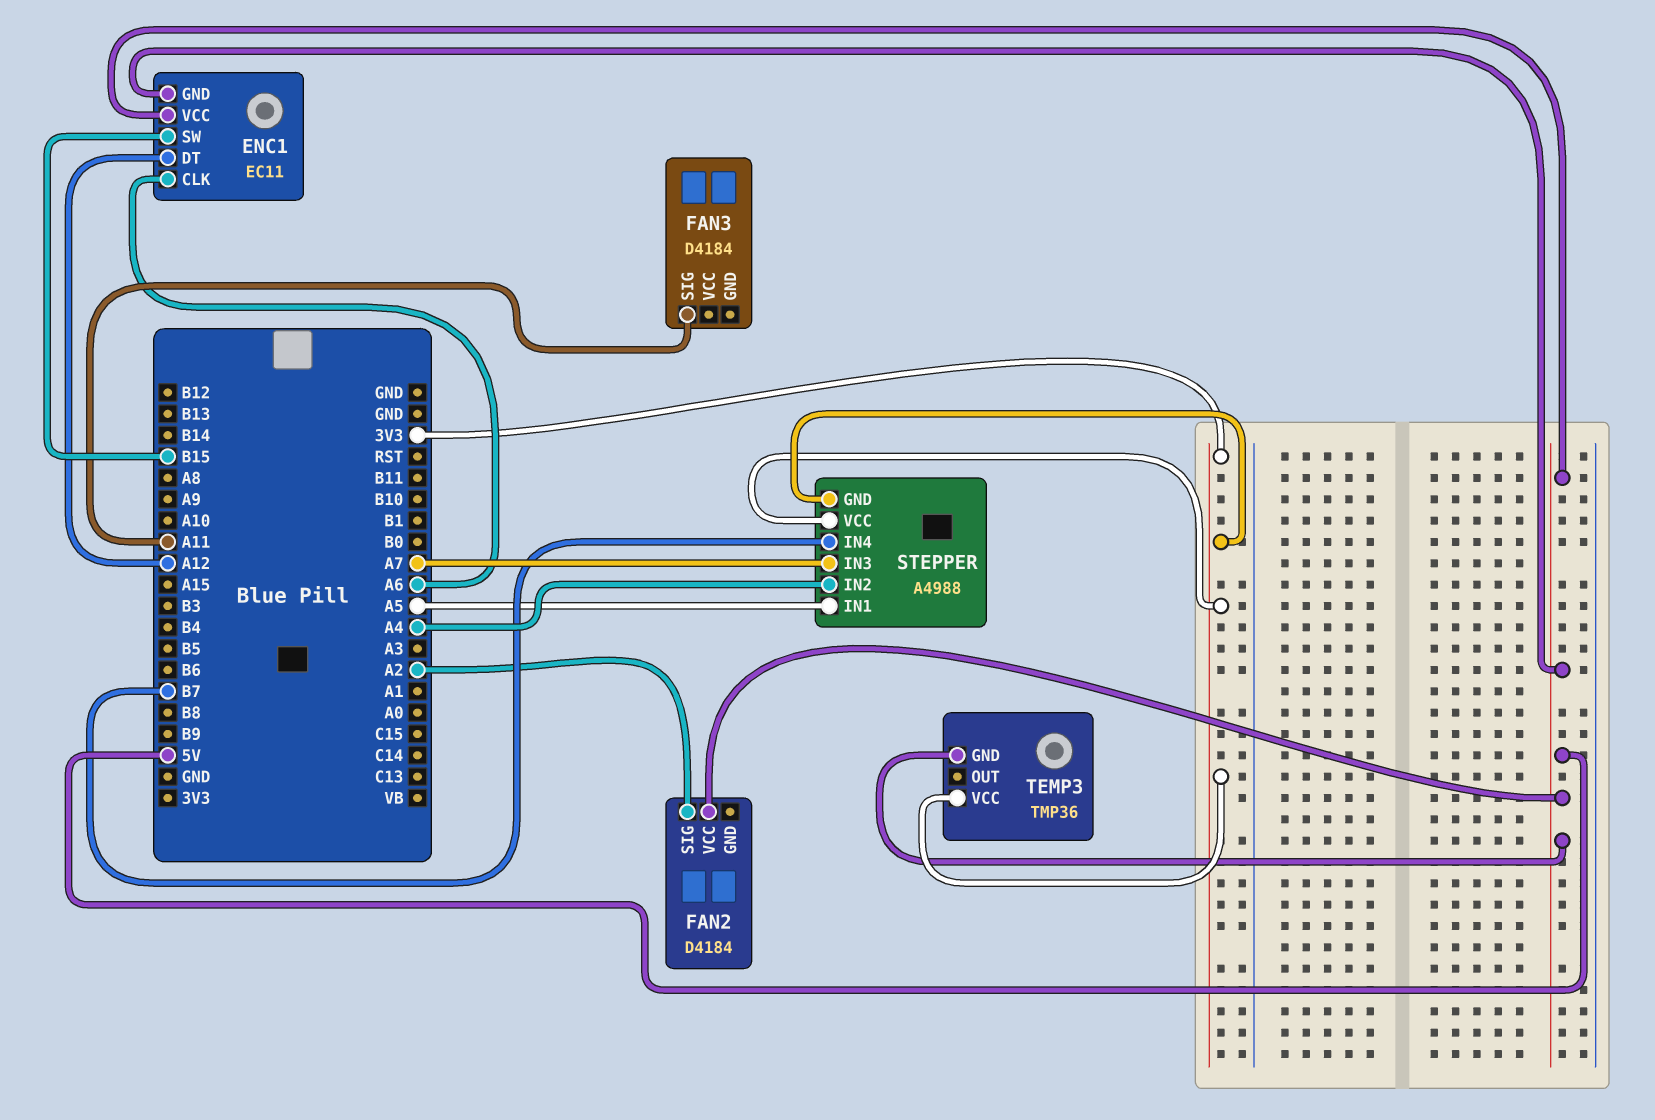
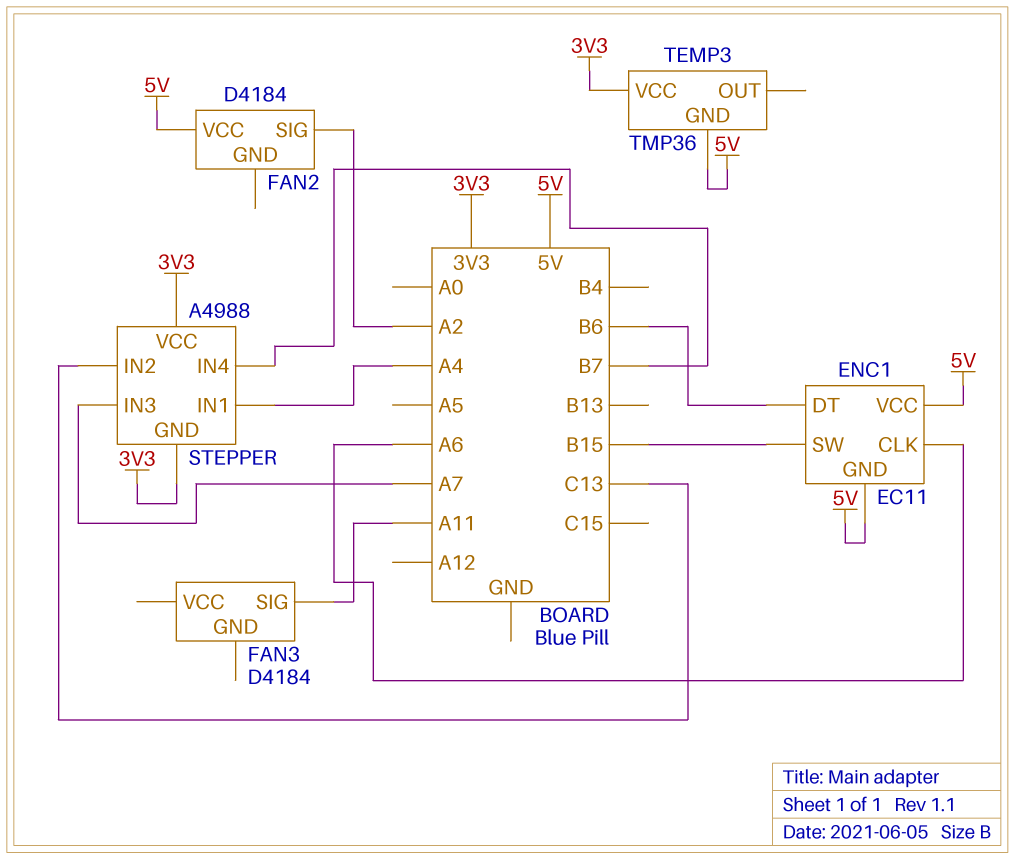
ENC1 pin DT: A12 -> B6
STEPPER pin IN1: A5 -> A4
STEPPER pin IN2: A4 -> C13

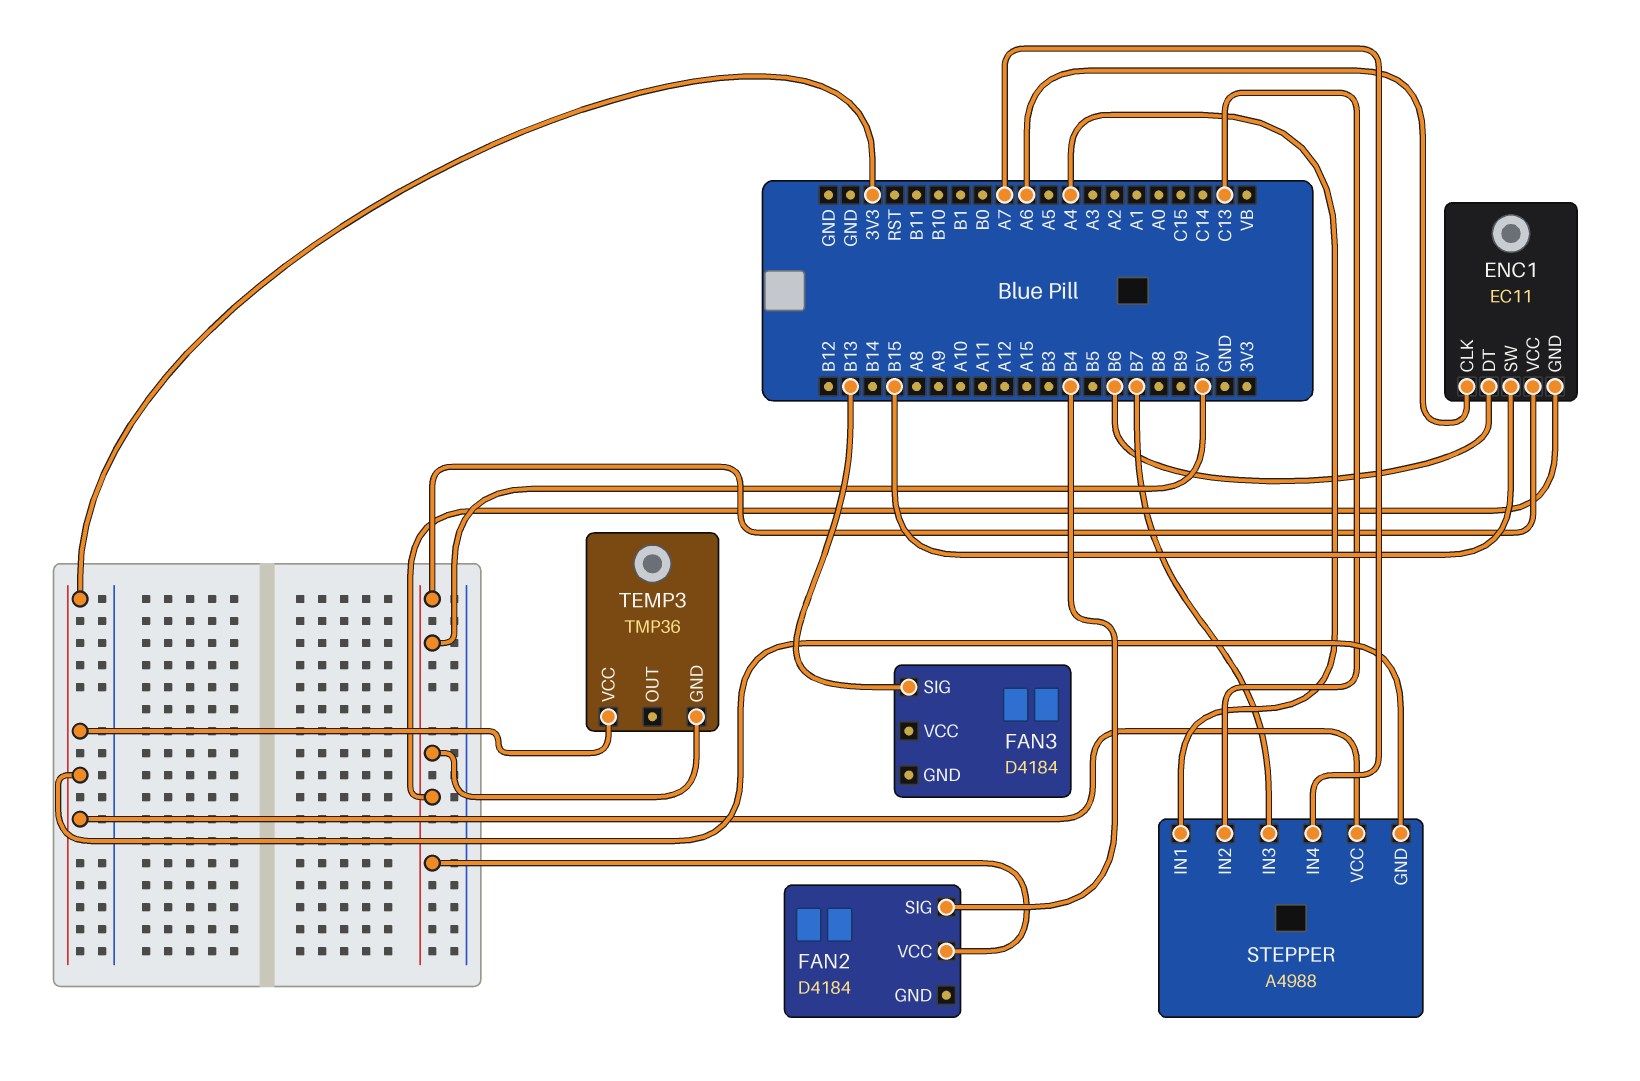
FAN2 pin SIG: A2 -> B4
FAN3 pin SIG: A11 -> B13
STEPPER pin IN3: A7 -> B7
STEPPER pin IN4: B7 -> A7

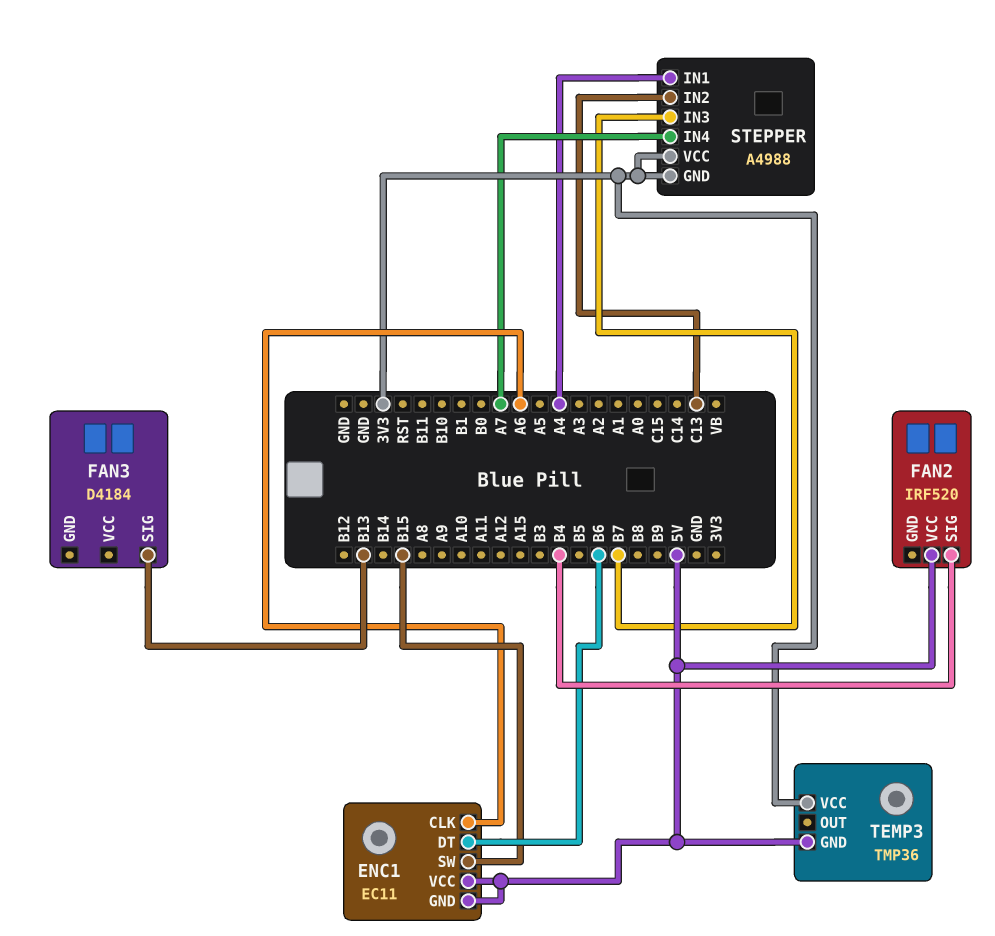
FAN2: D4184 -> IRF520

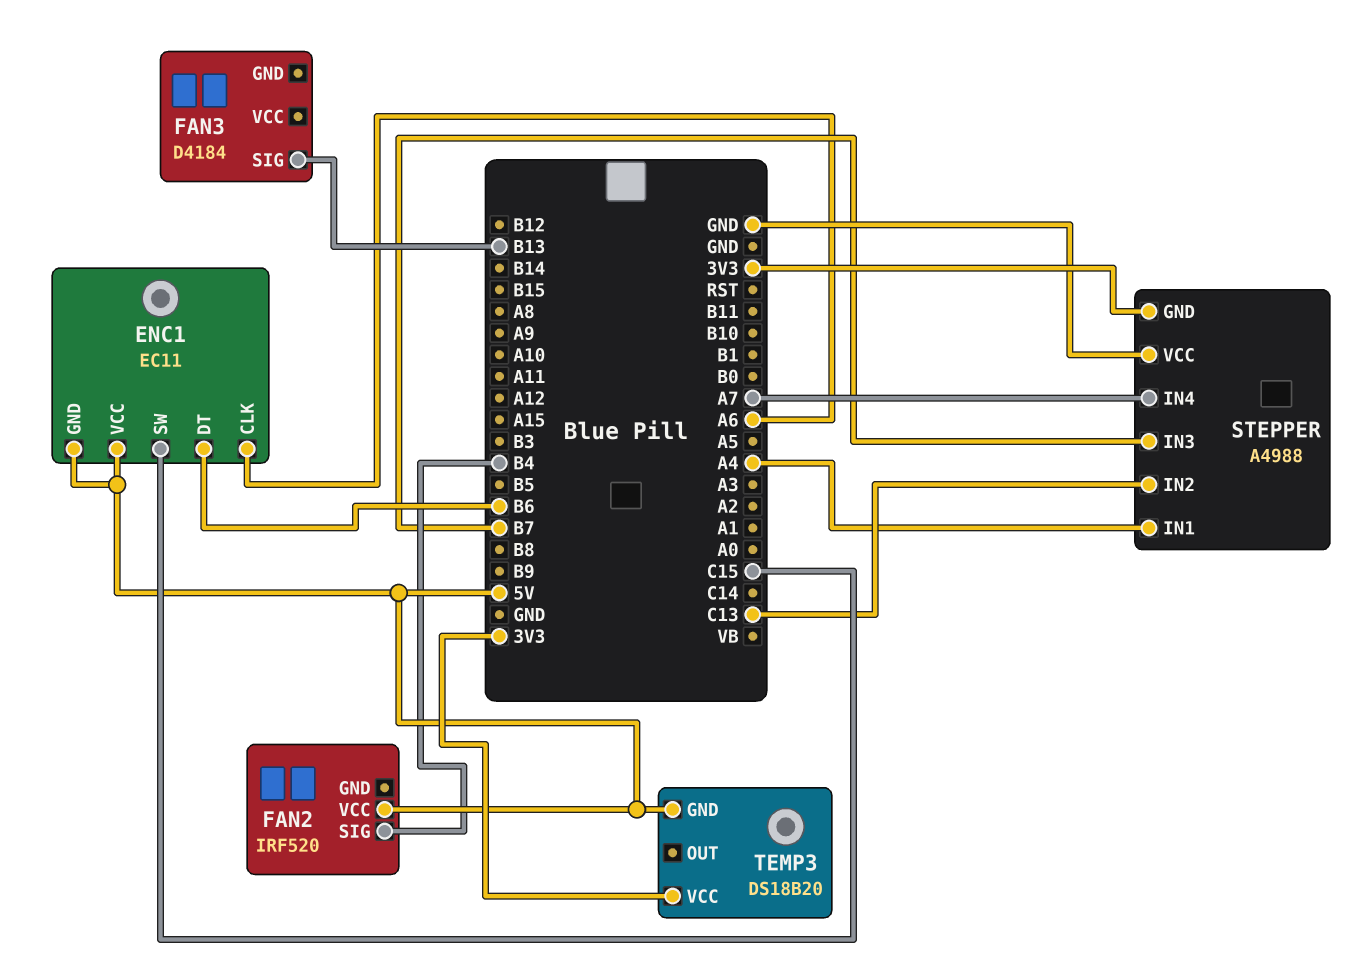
ENC1 pin SW: B15 -> C15
STEPPER pin VCC: 3V3 -> GND
TEMP3: TMP36 -> DS18B20

